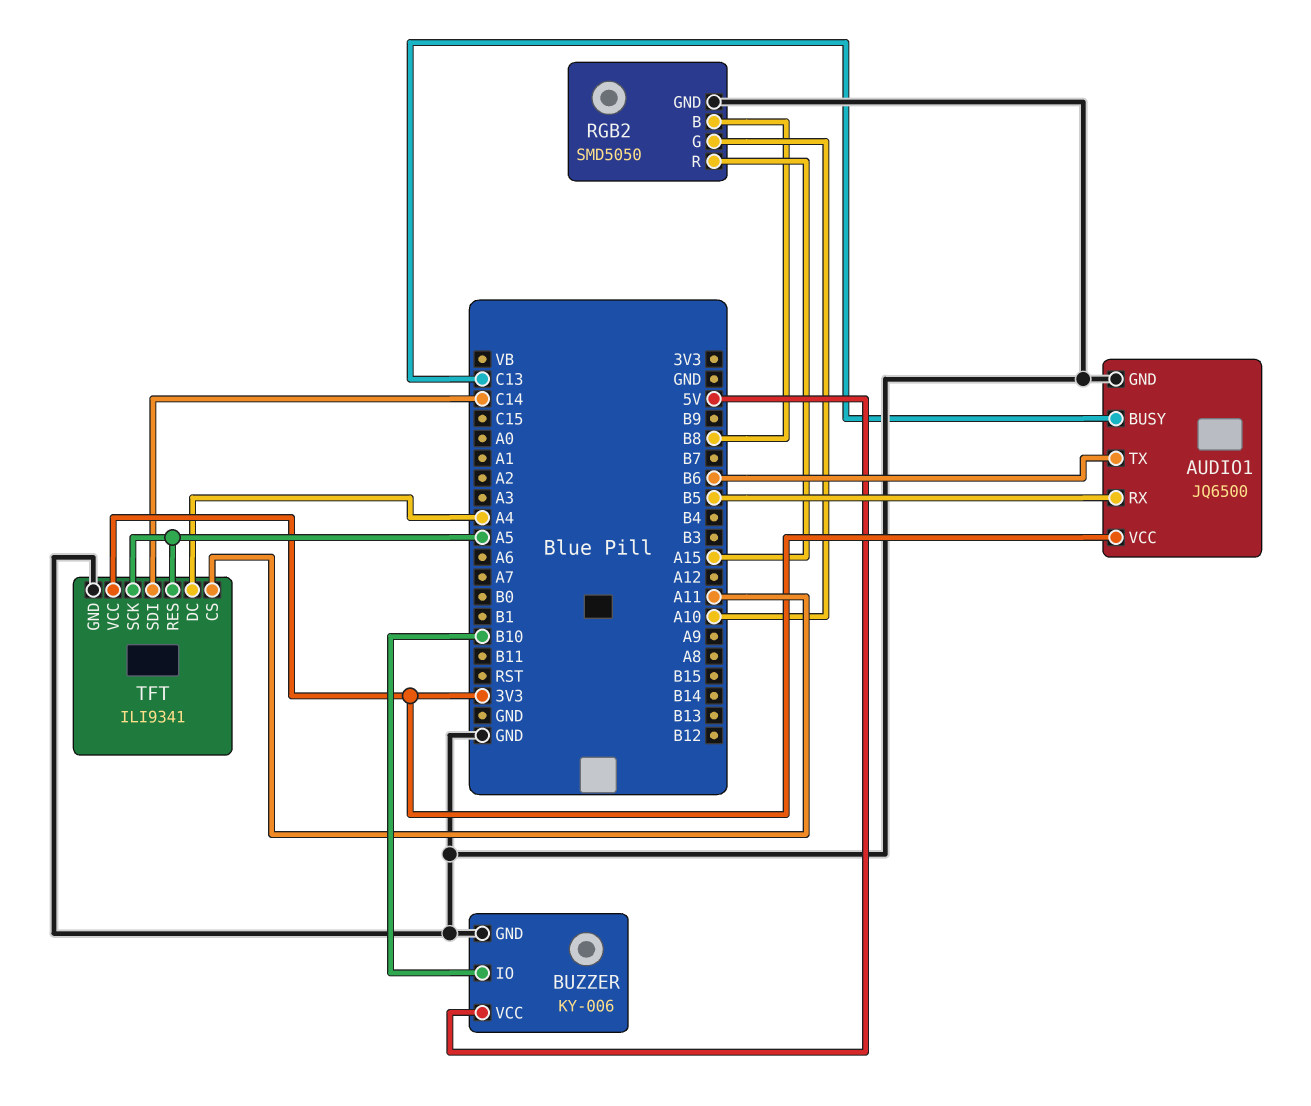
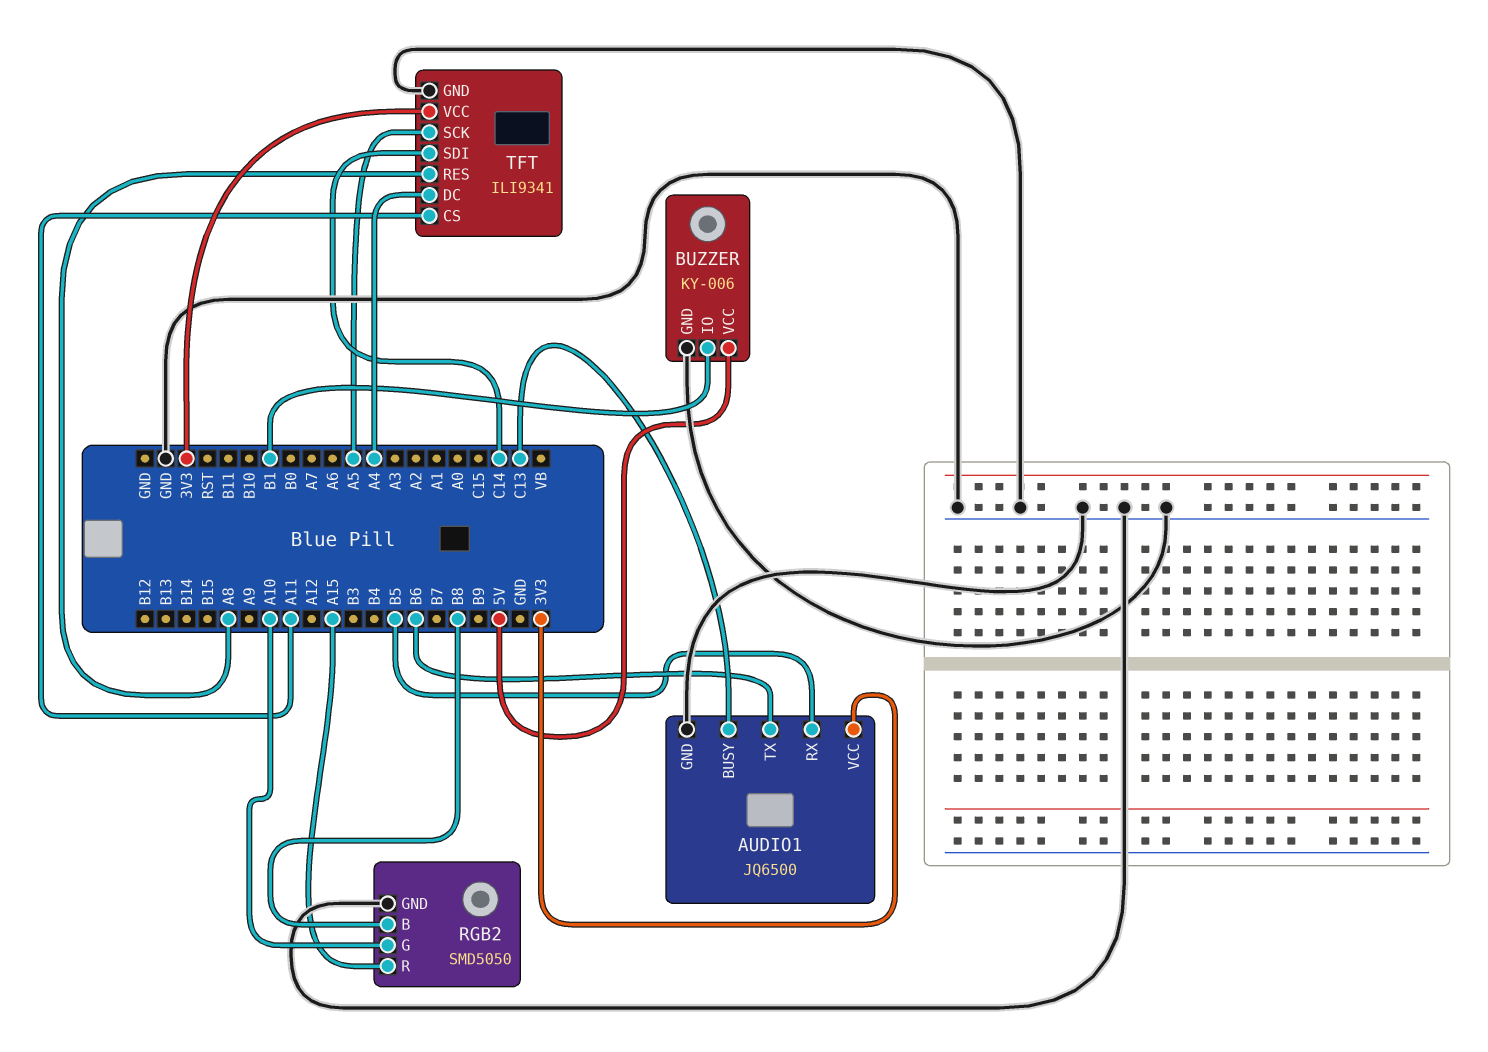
BUZZER pin IO: B10 -> B1
TFT pin RES: A5 -> A8

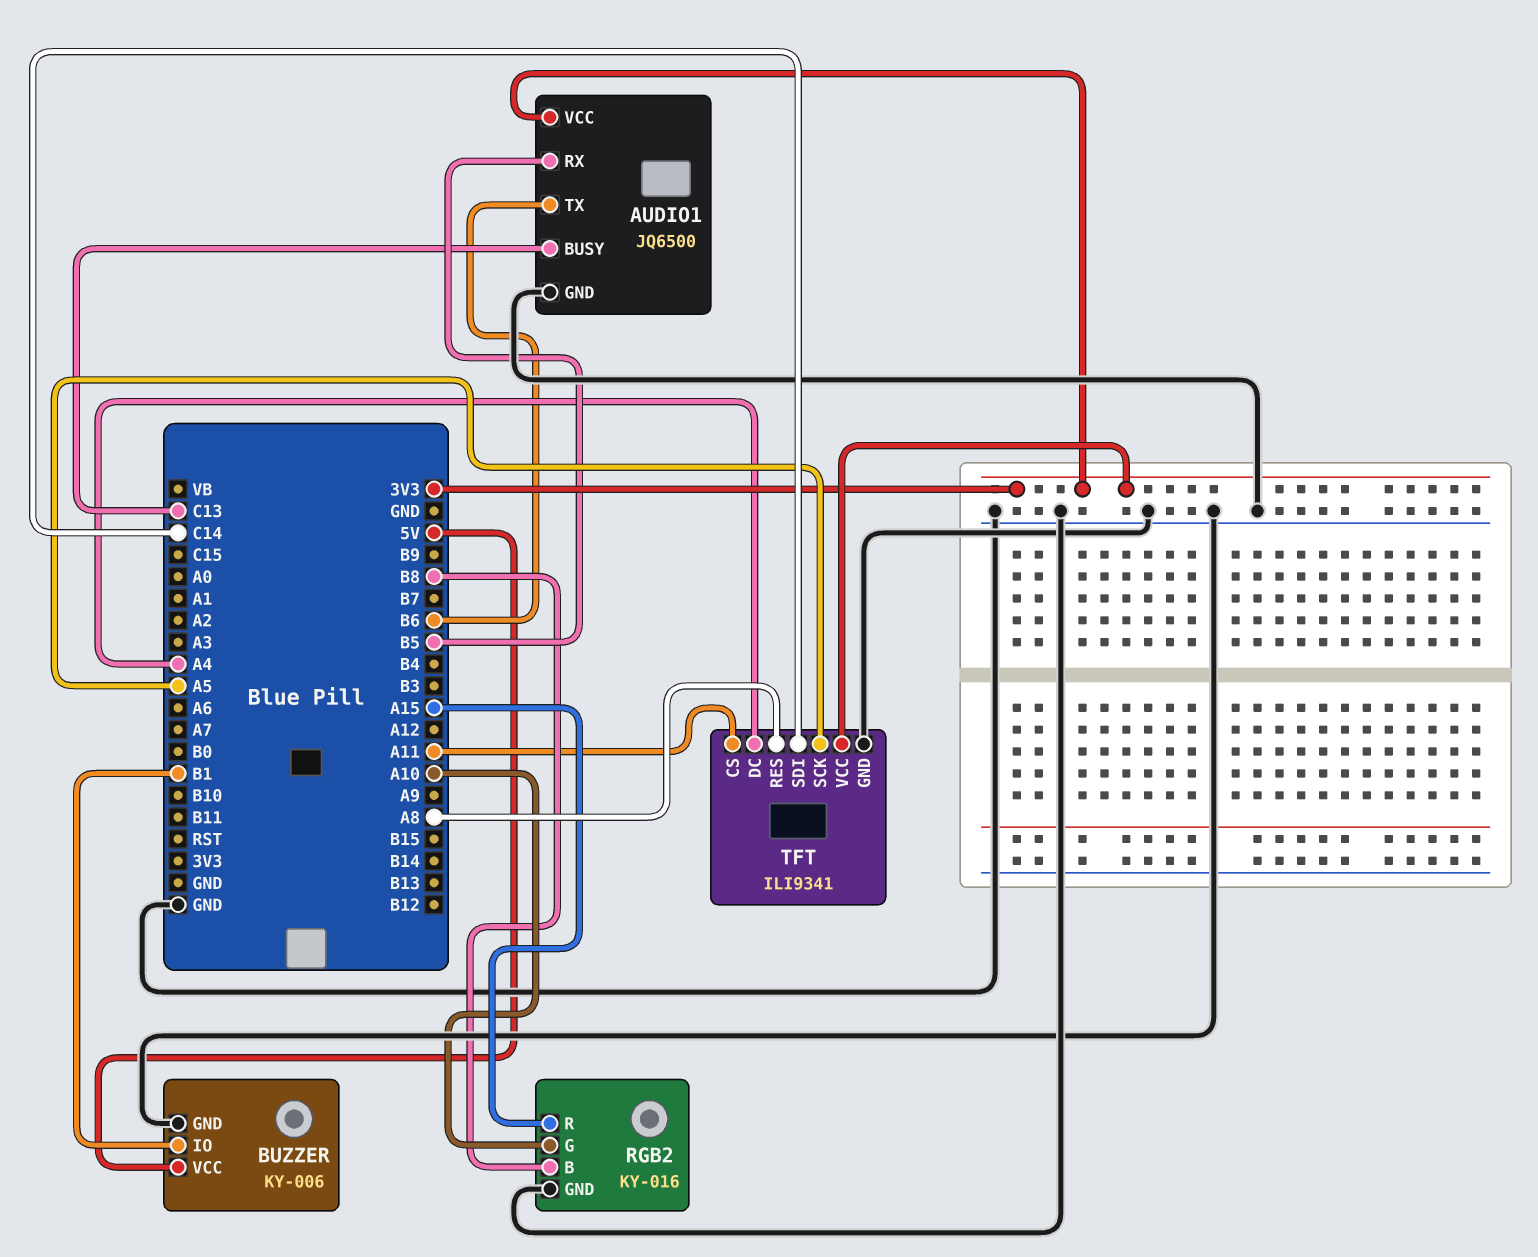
RGB2: SMD5050 -> KY-016

